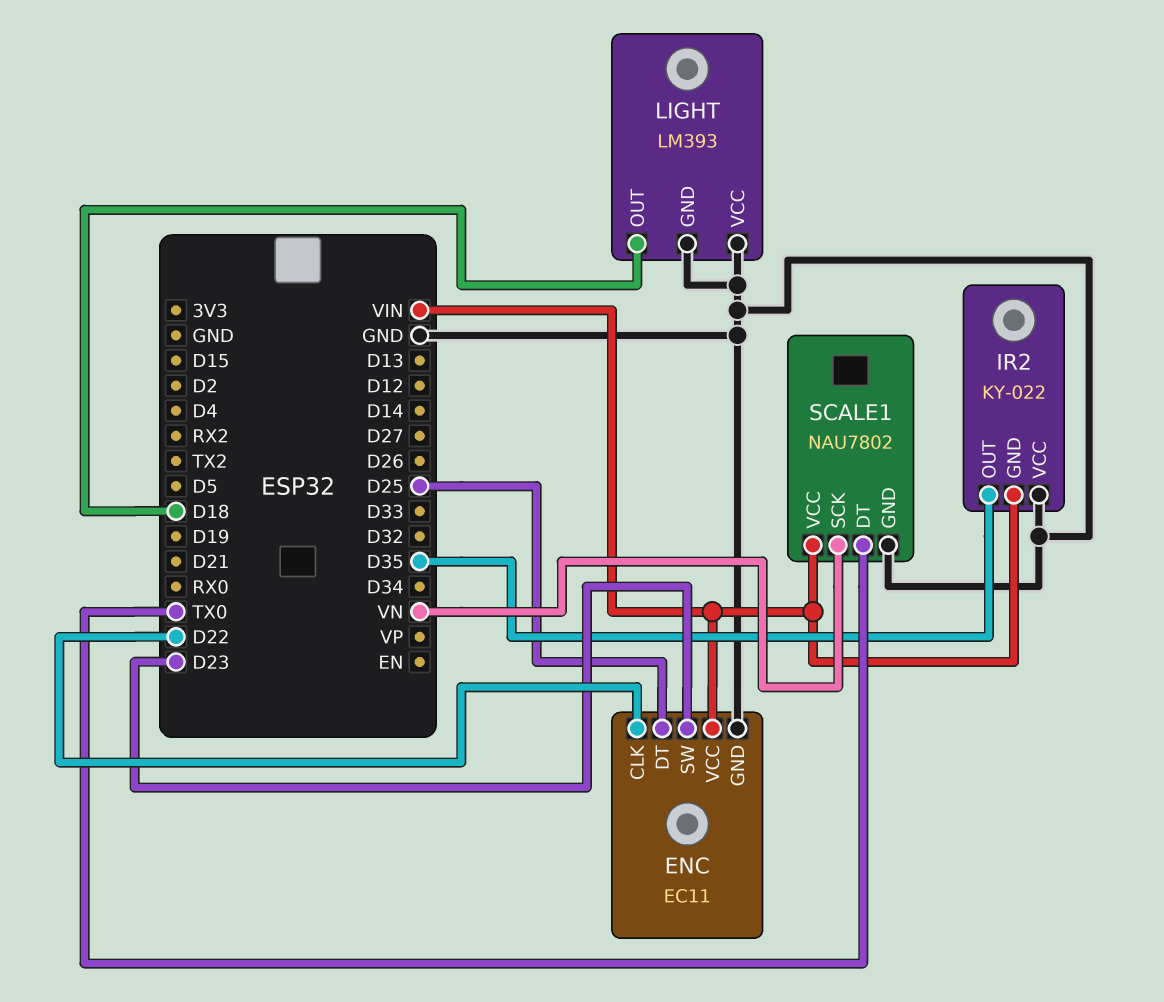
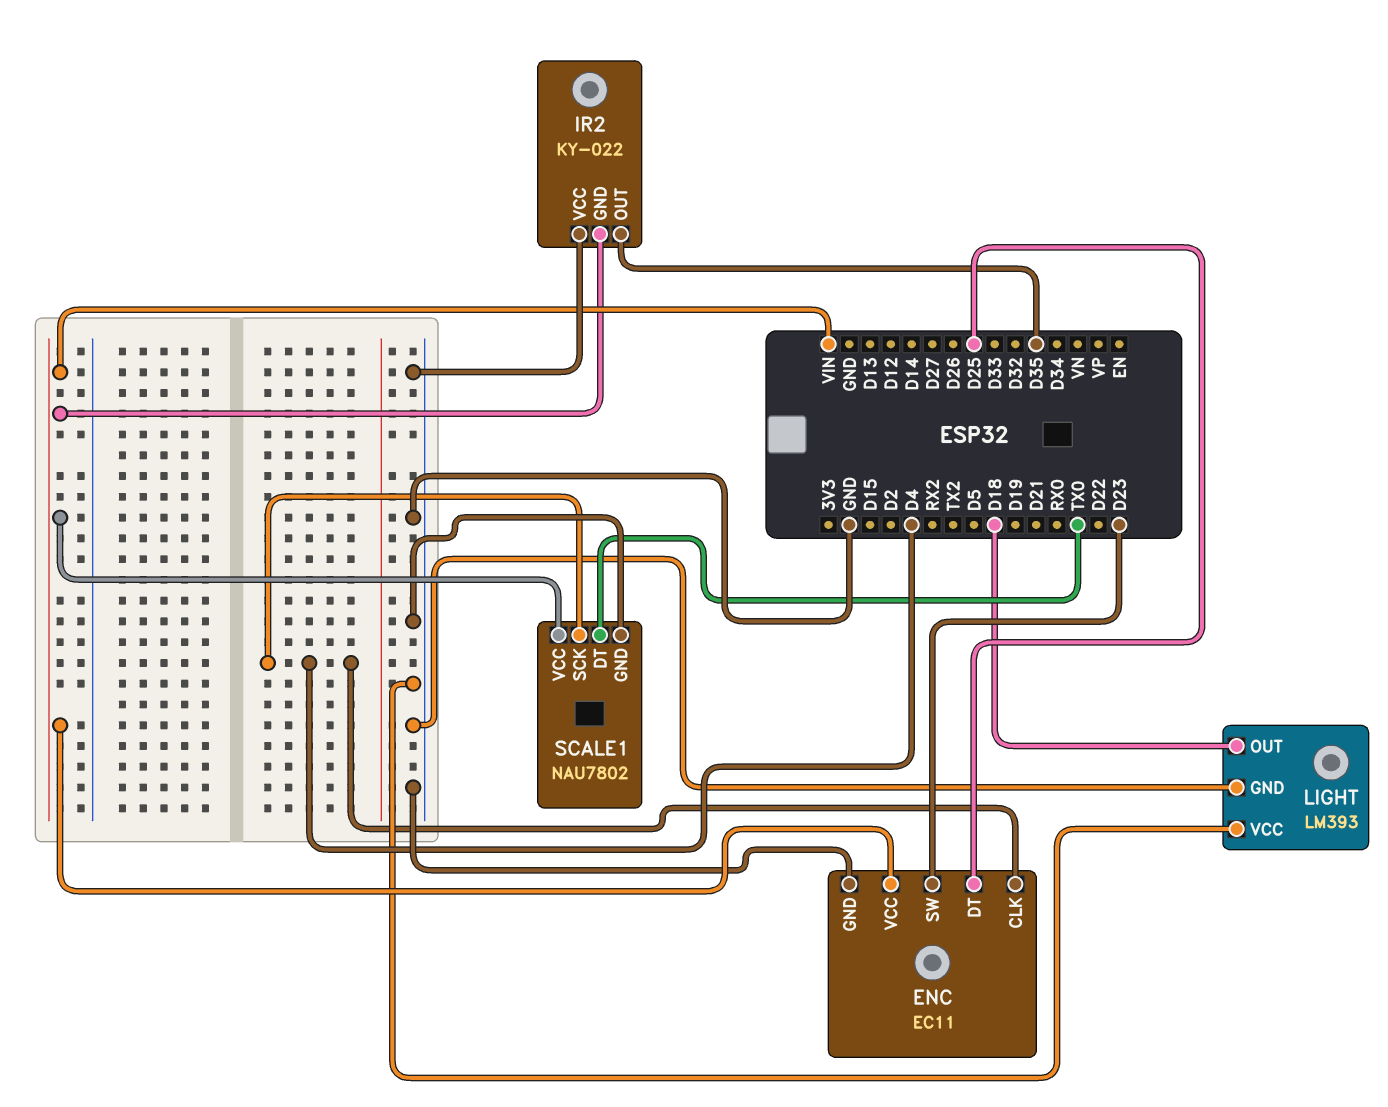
ENC pin CLK: D22 -> D4
SCALE1 pin SCK: VN -> D4

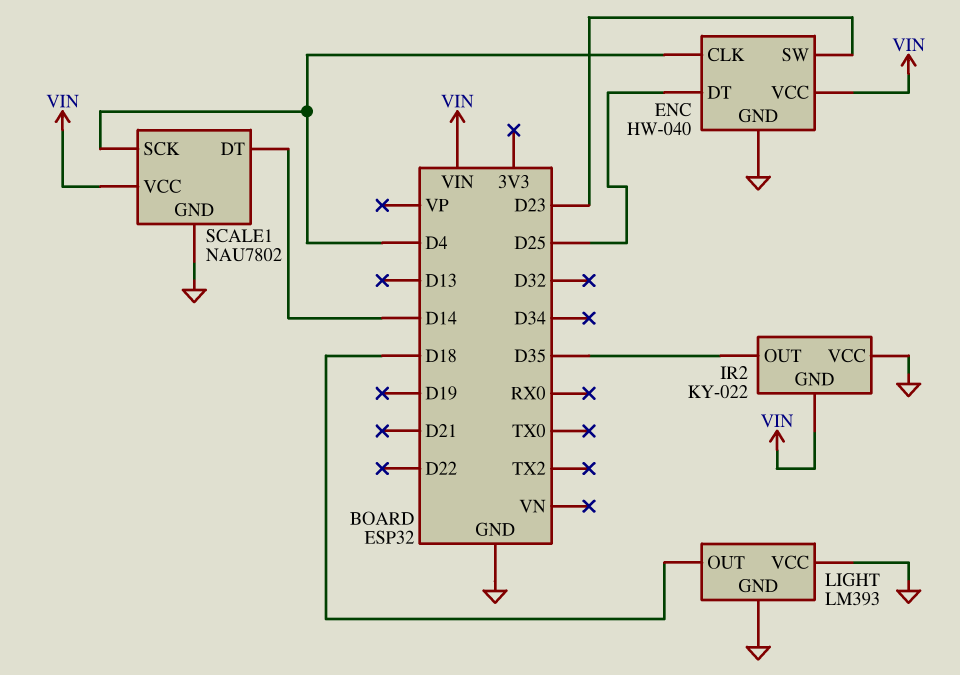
ENC: EC11 -> HW-040
SCALE1 pin DT: TX0 -> D14

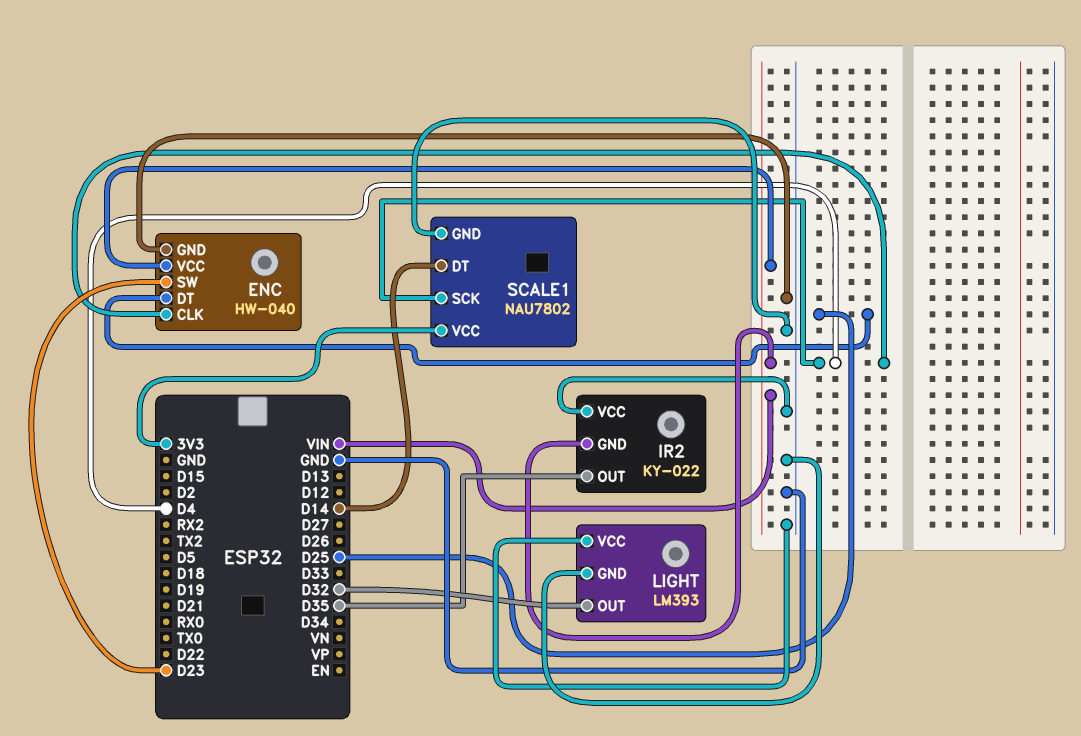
LIGHT pin OUT: D18 -> D32
SCALE1 pin VCC: VIN -> 3V3

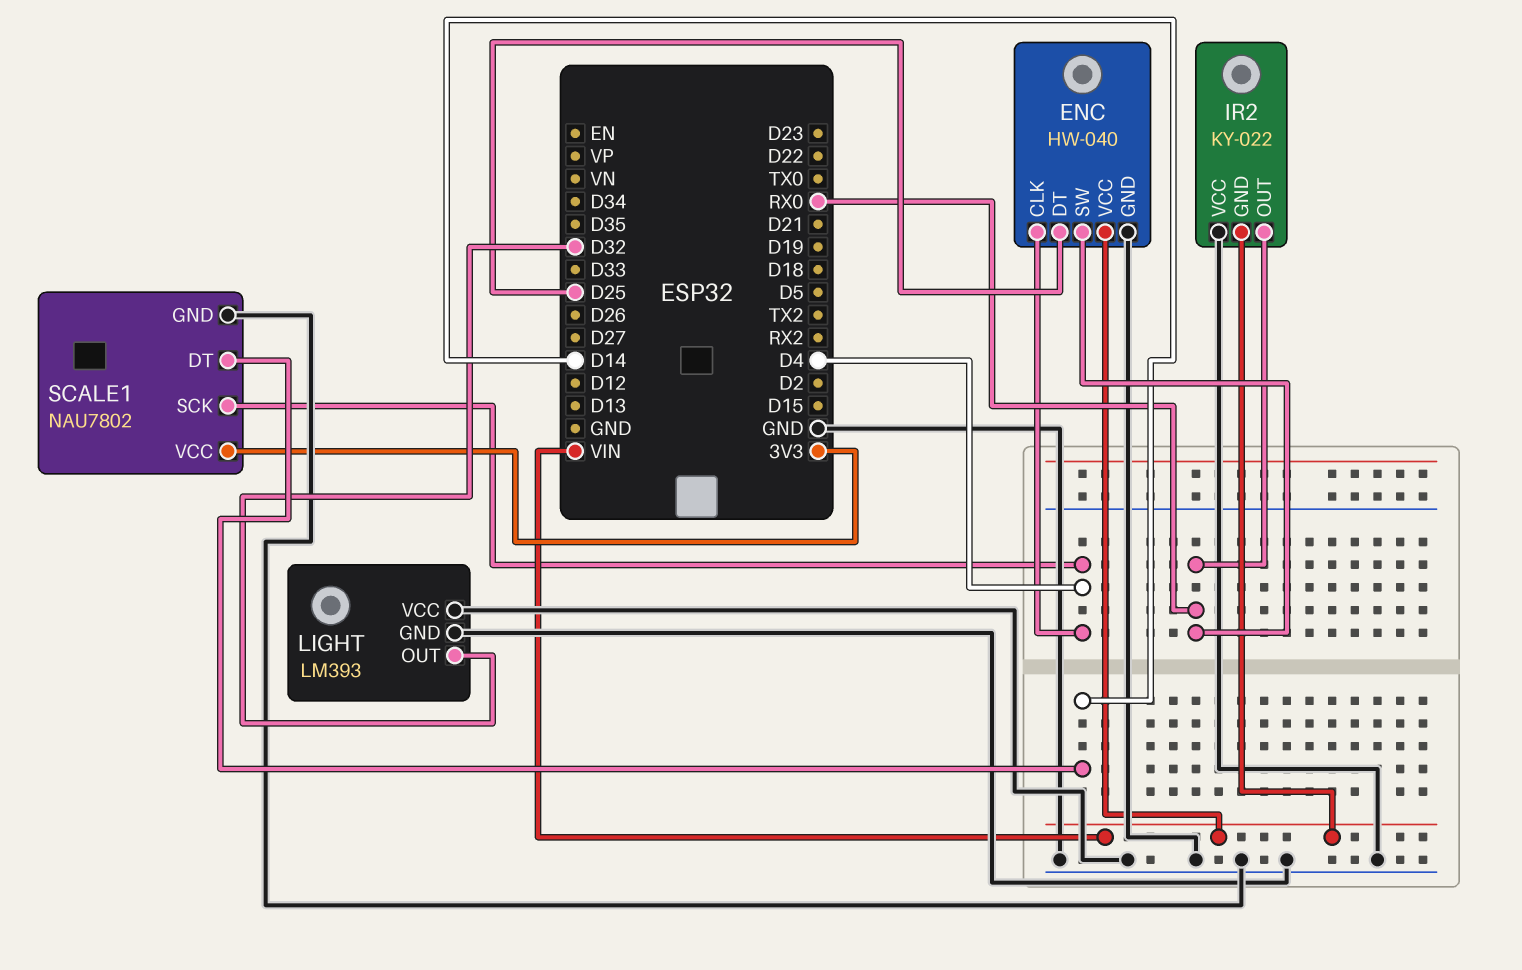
ENC pin SW: D23 -> RX0
IR2 pin OUT: D35 -> RX0

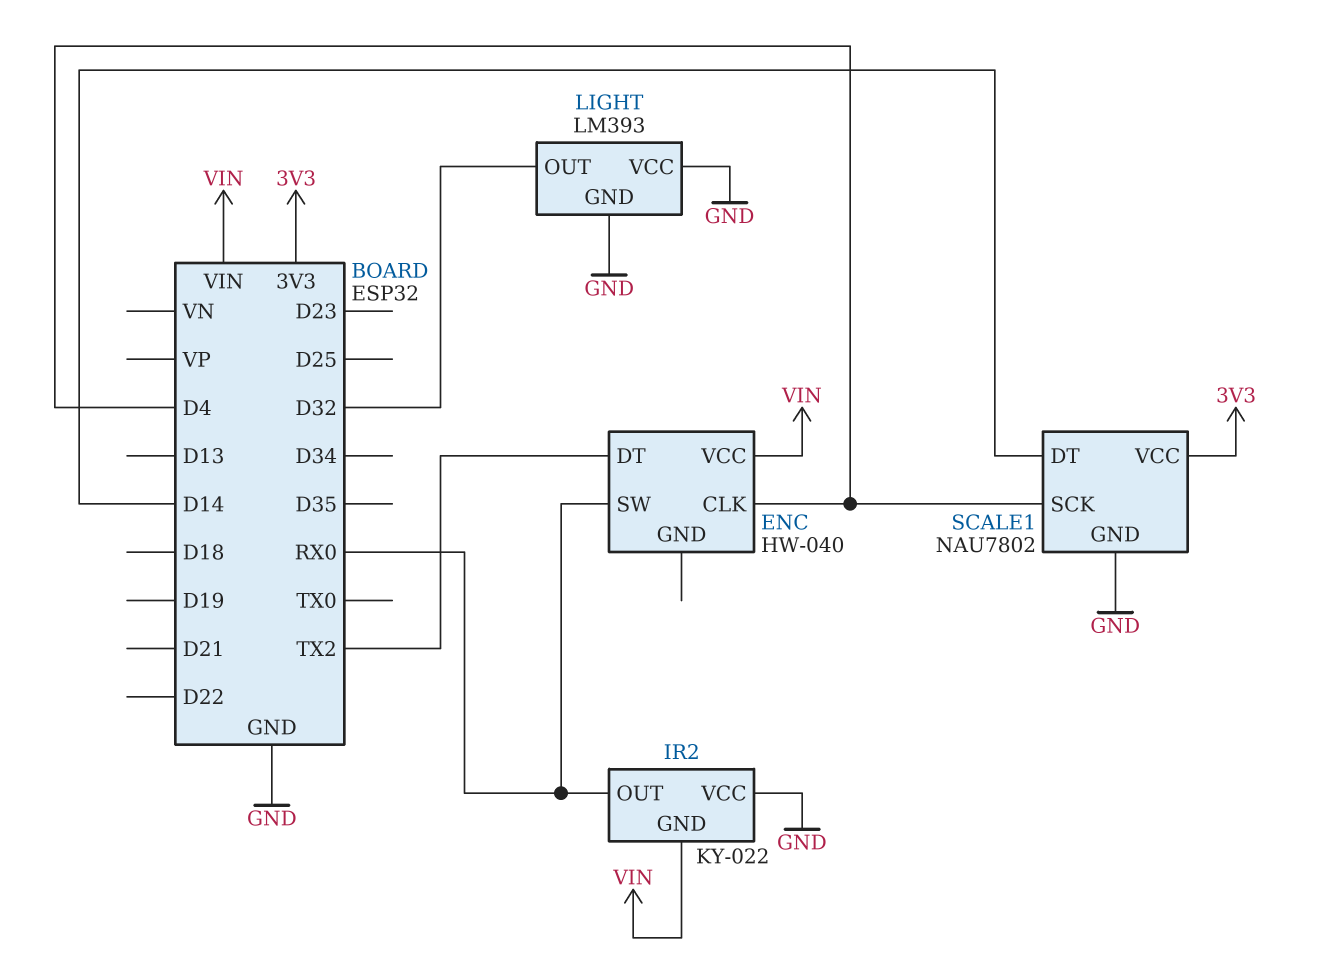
ENC pin DT: D25 -> TX2
ENC pin GND: GND -> none

